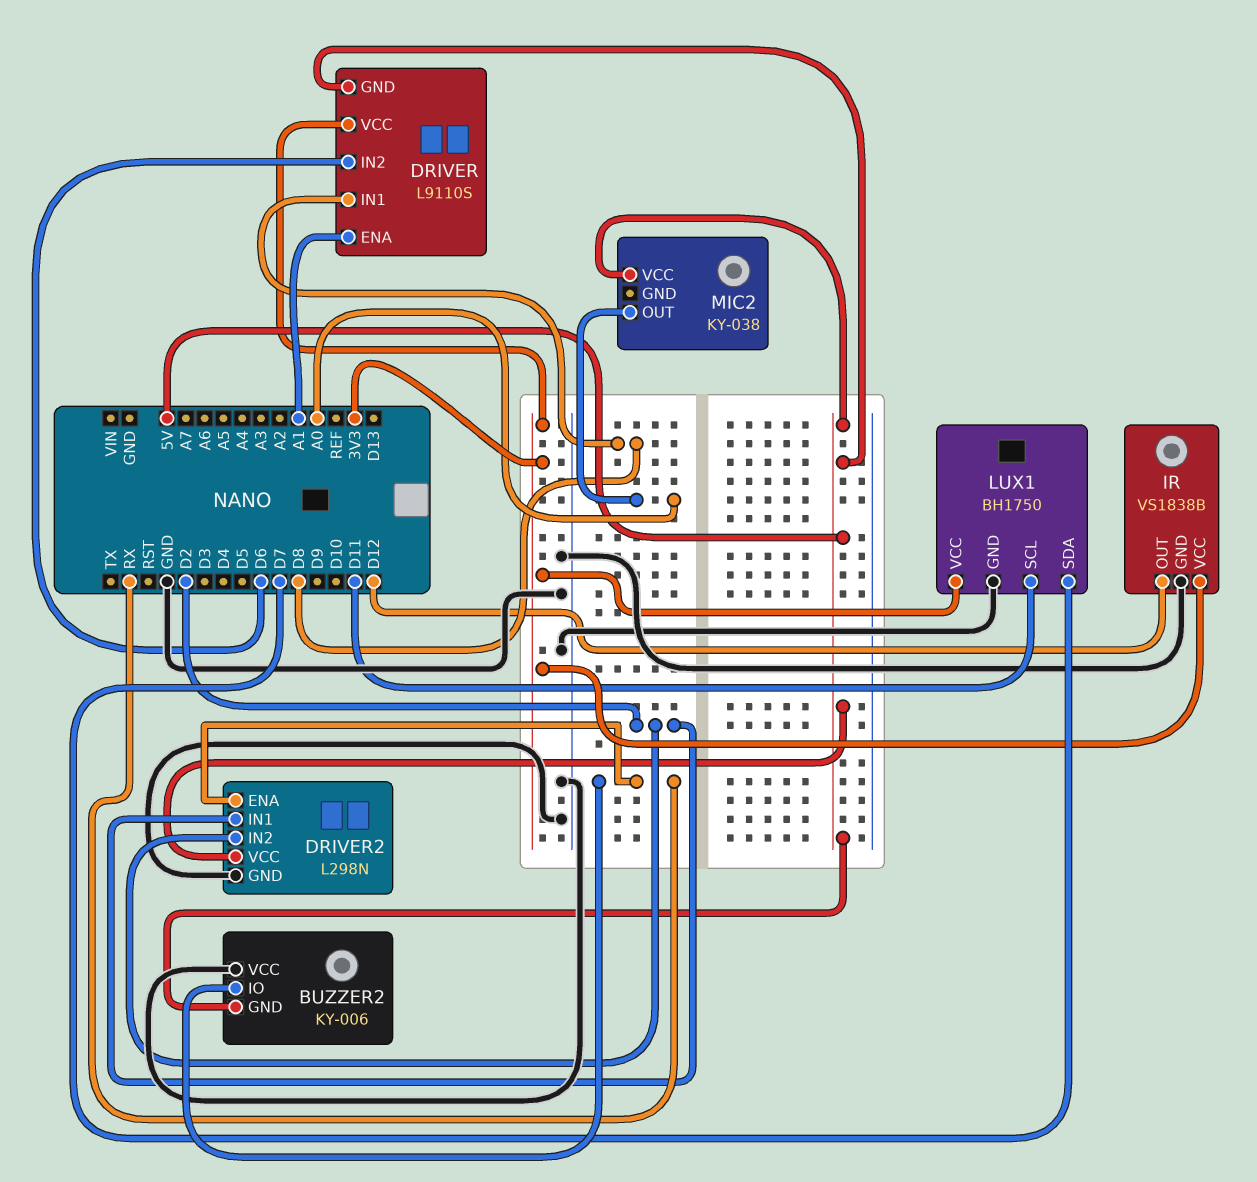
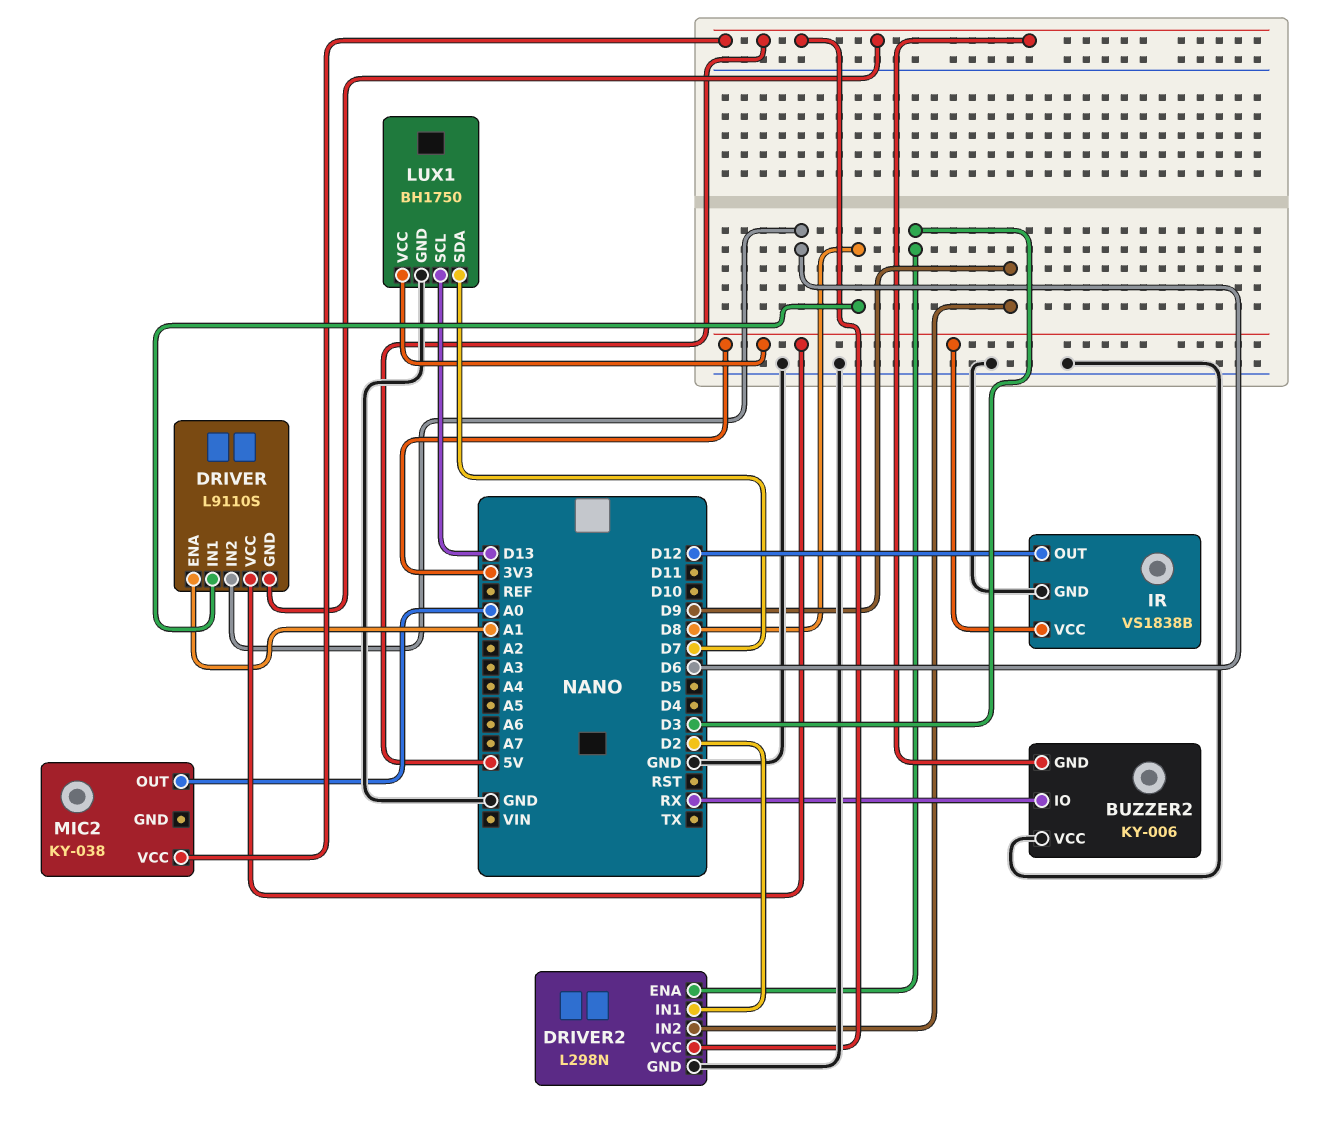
DRIVER2 pin ENA: RX -> D3
DRIVER2 pin IN2: D2 -> D9
LUX1 pin SCL: D11 -> D13

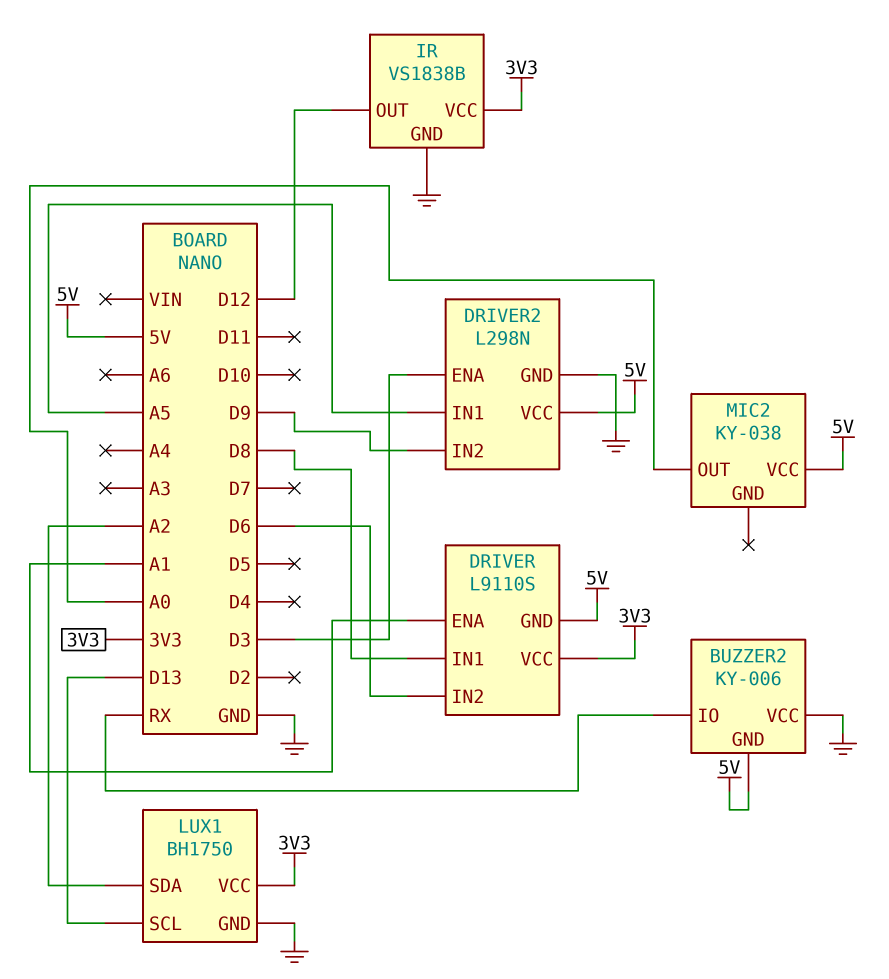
DRIVER2 pin IN1: D2 -> A5
LUX1 pin SDA: D7 -> A2

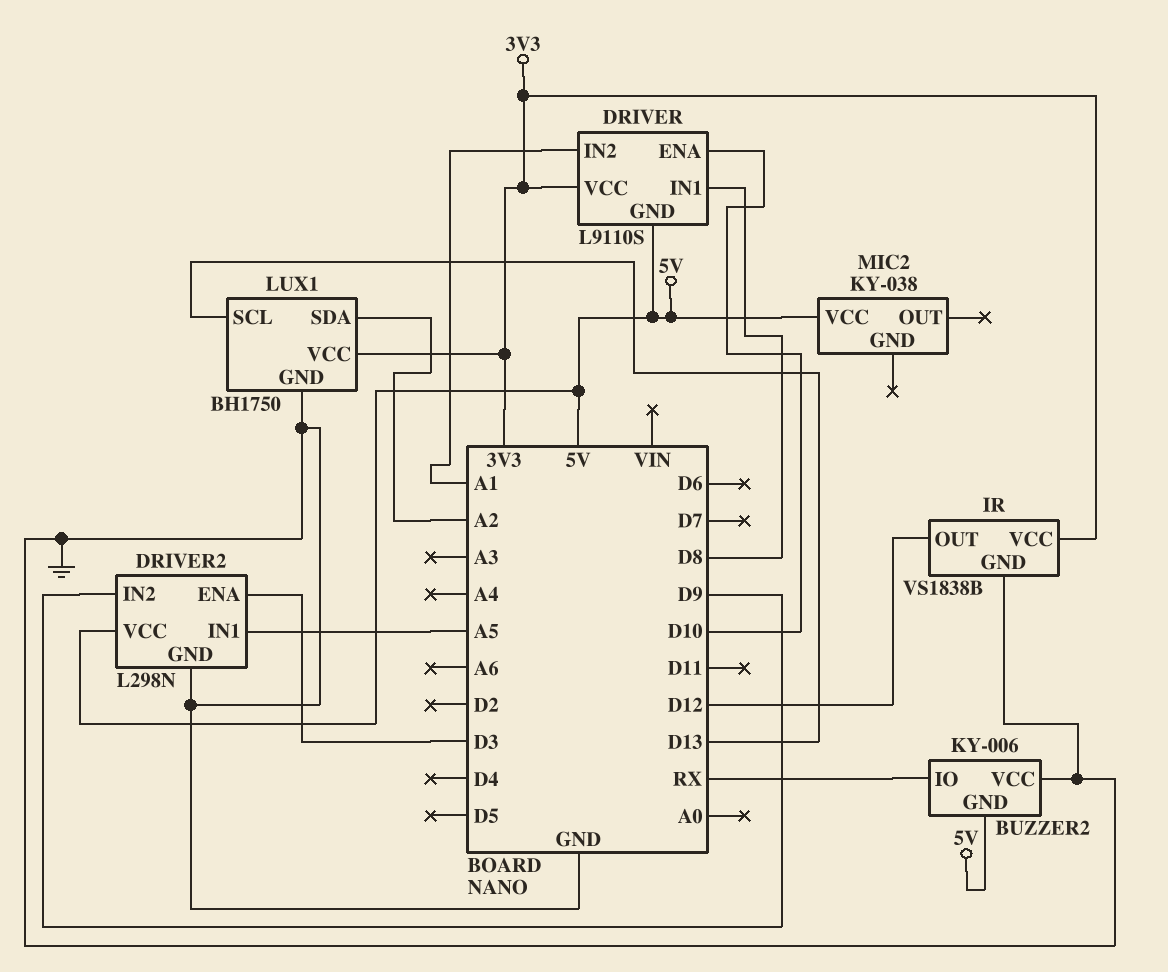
DRIVER pin ENA: A1 -> D10
DRIVER pin IN2: D6 -> A1
MIC2 pin OUT: A0 -> none

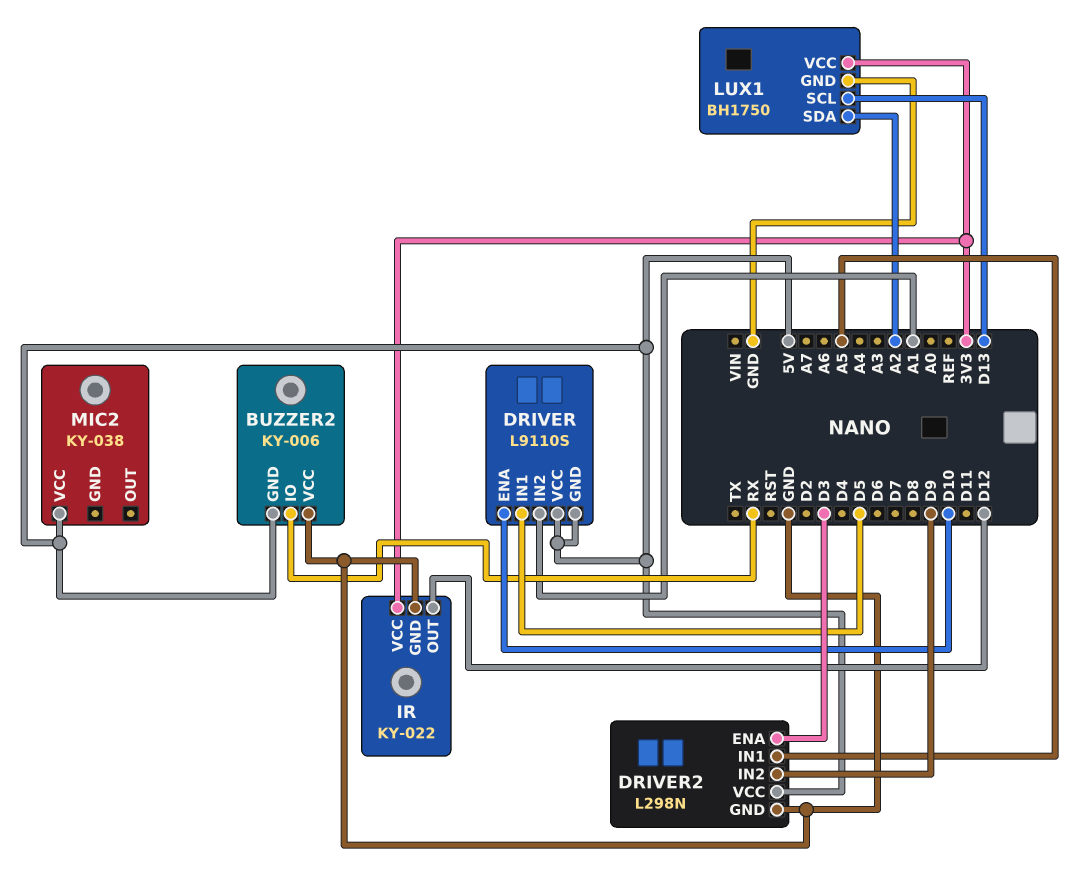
DRIVER pin IN1: D8 -> D5
DRIVER pin VCC: 3V3 -> 5V
IR: VS1838B -> KY-022

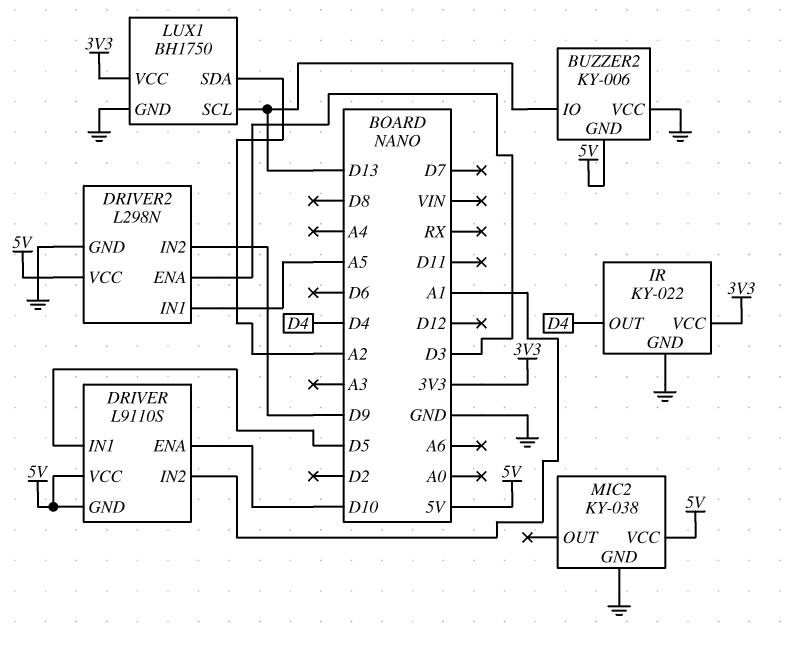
BUZZER2 pin IO: RX -> D13
IR pin OUT: D12 -> D4
MIC2 pin GND: none -> GND

